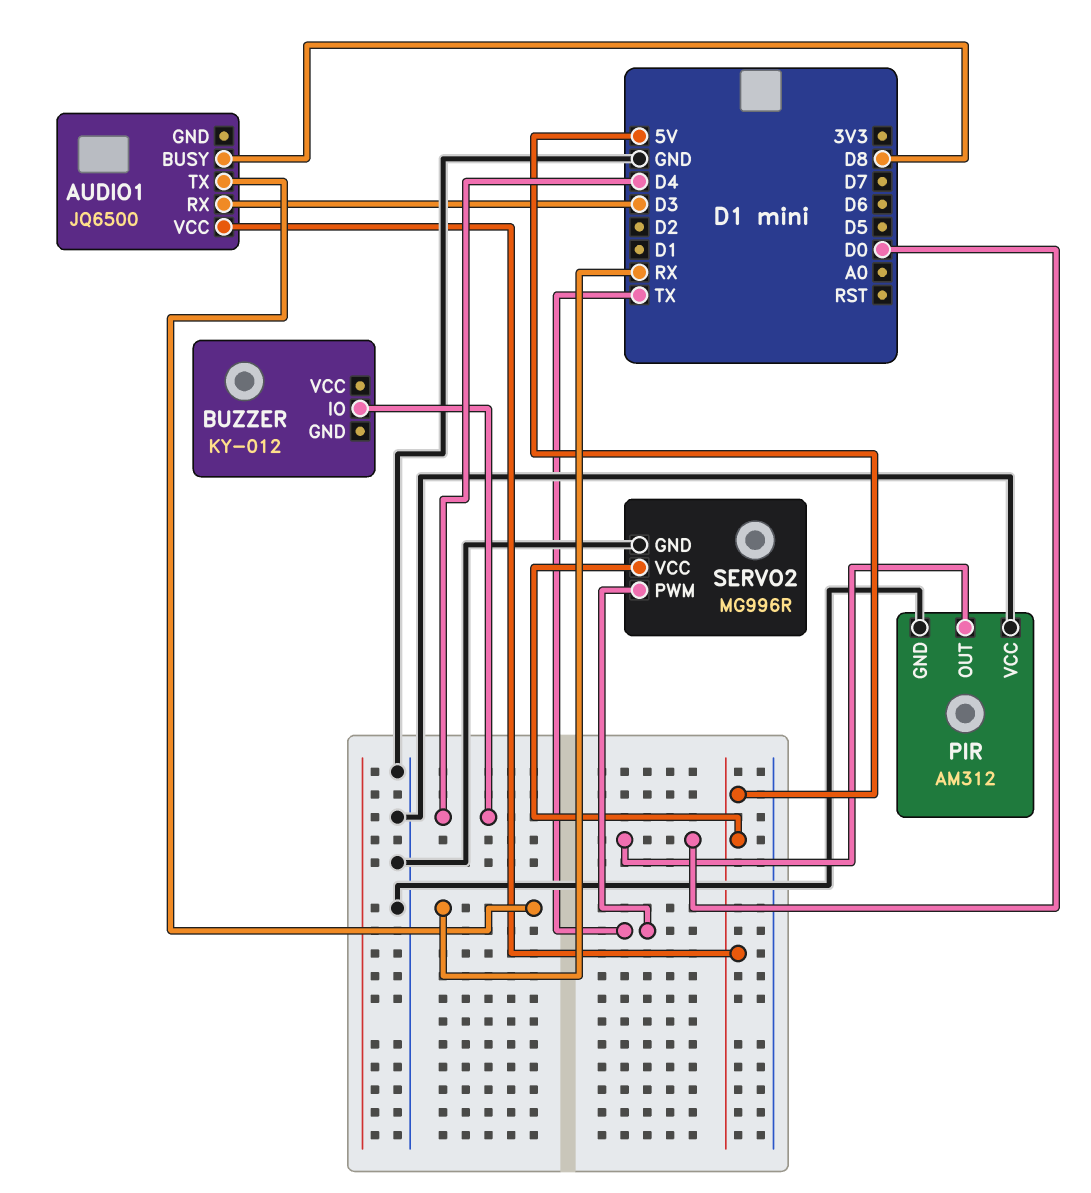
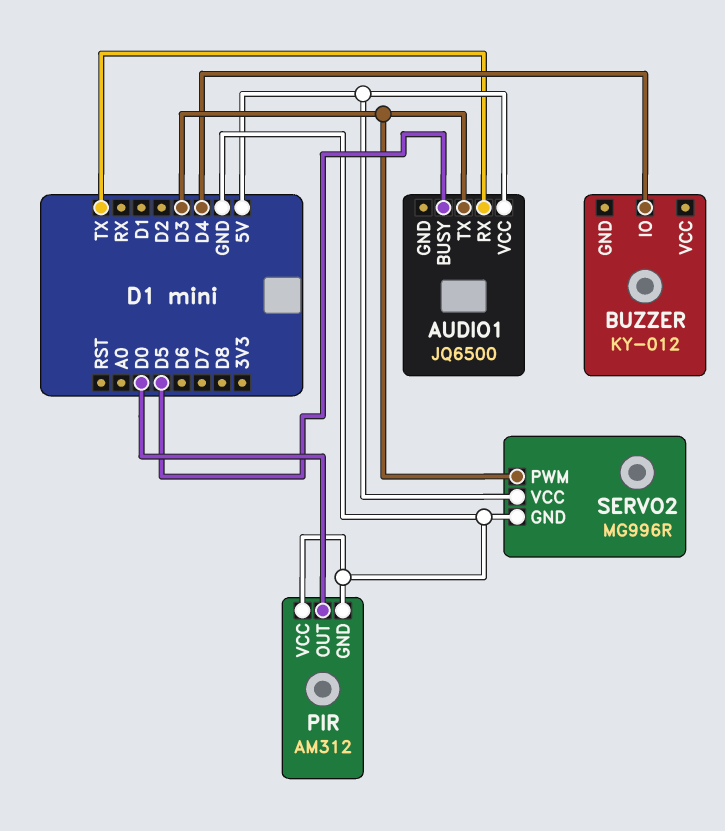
AUDIO1 pin BUSY: D8 -> D5
AUDIO1 pin RX: D3 -> TX
AUDIO1 pin TX: RX -> D3
SERVO2 pin PWM: TX -> D3

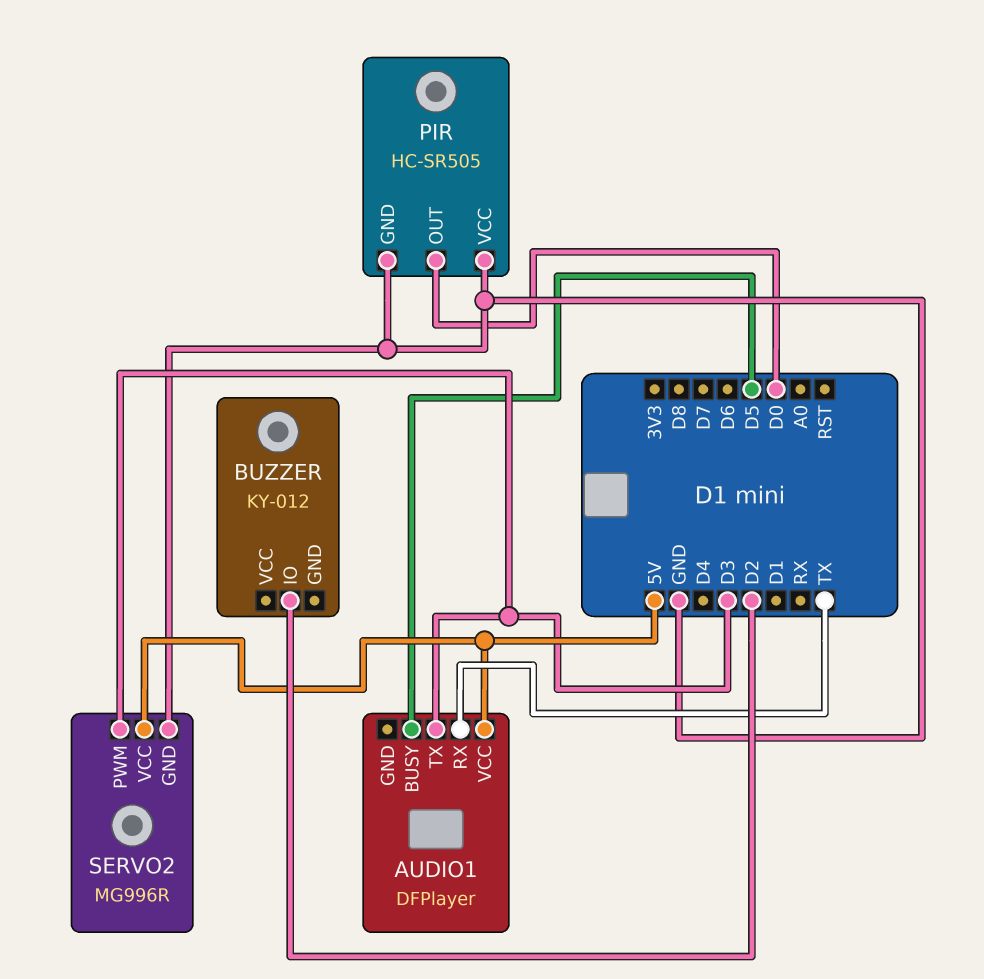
AUDIO1: JQ6500 -> DFPlayer
BUZZER pin IO: D4 -> D2
PIR: AM312 -> HC-SR505

